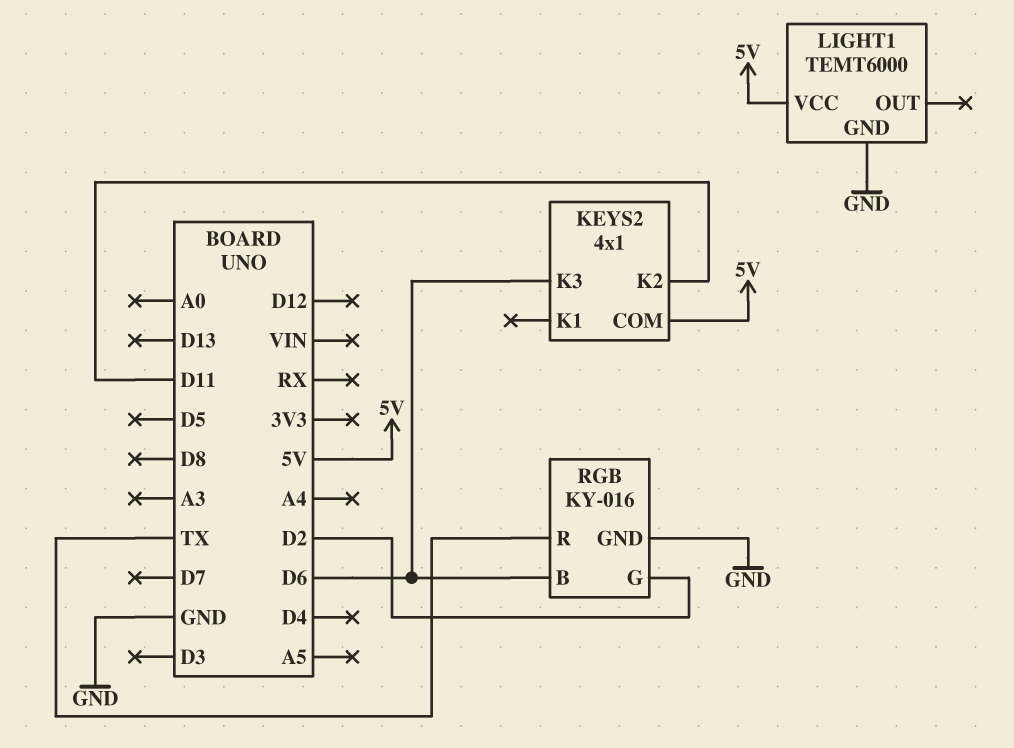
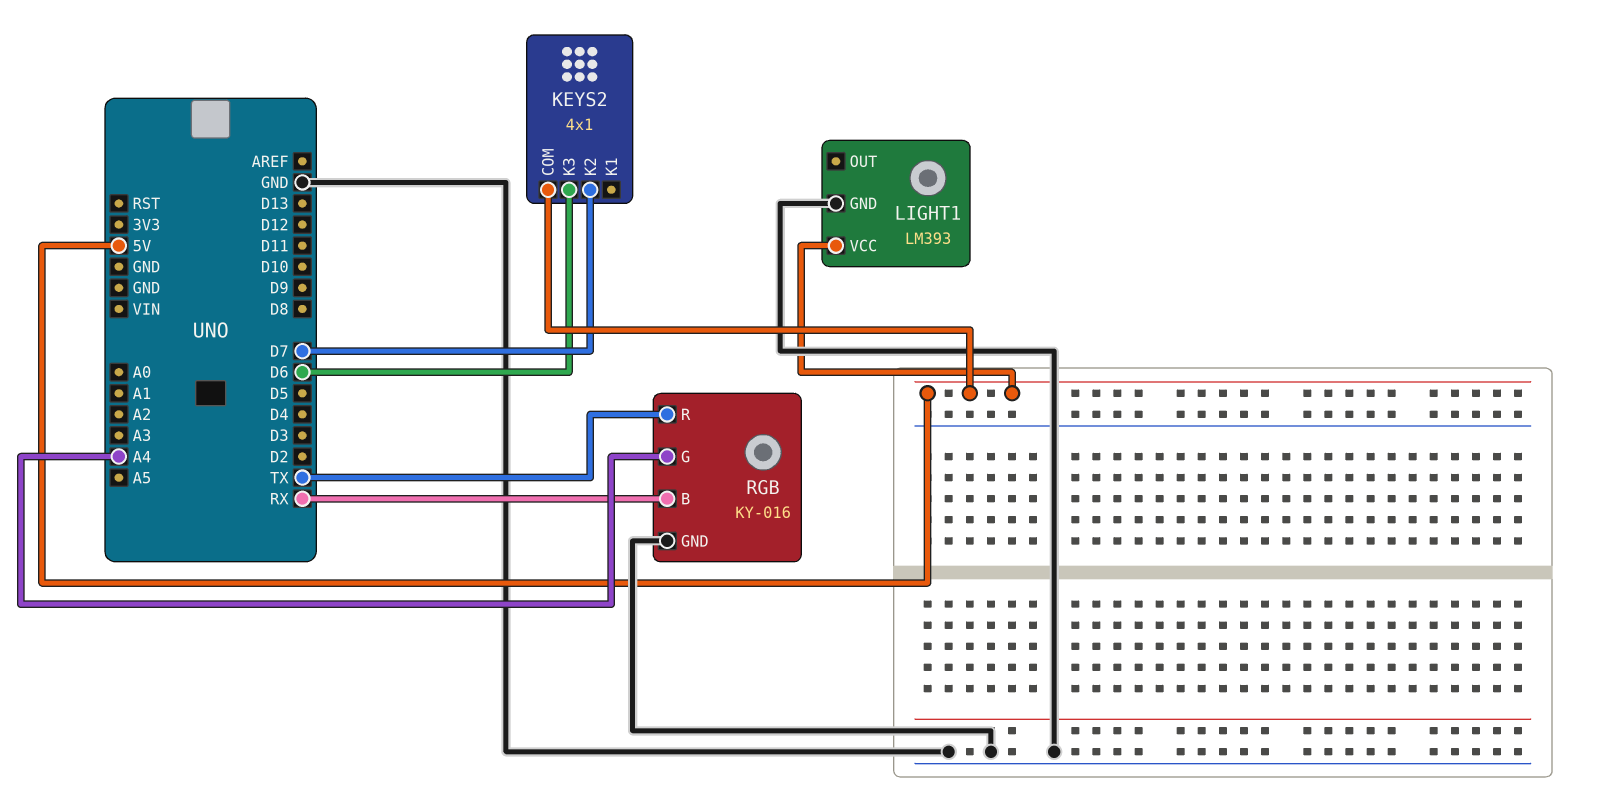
KEYS2 pin K2: D11 -> D7
LIGHT1: TEMT6000 -> LM393
RGB pin B: D6 -> RX
RGB pin G: D2 -> A4

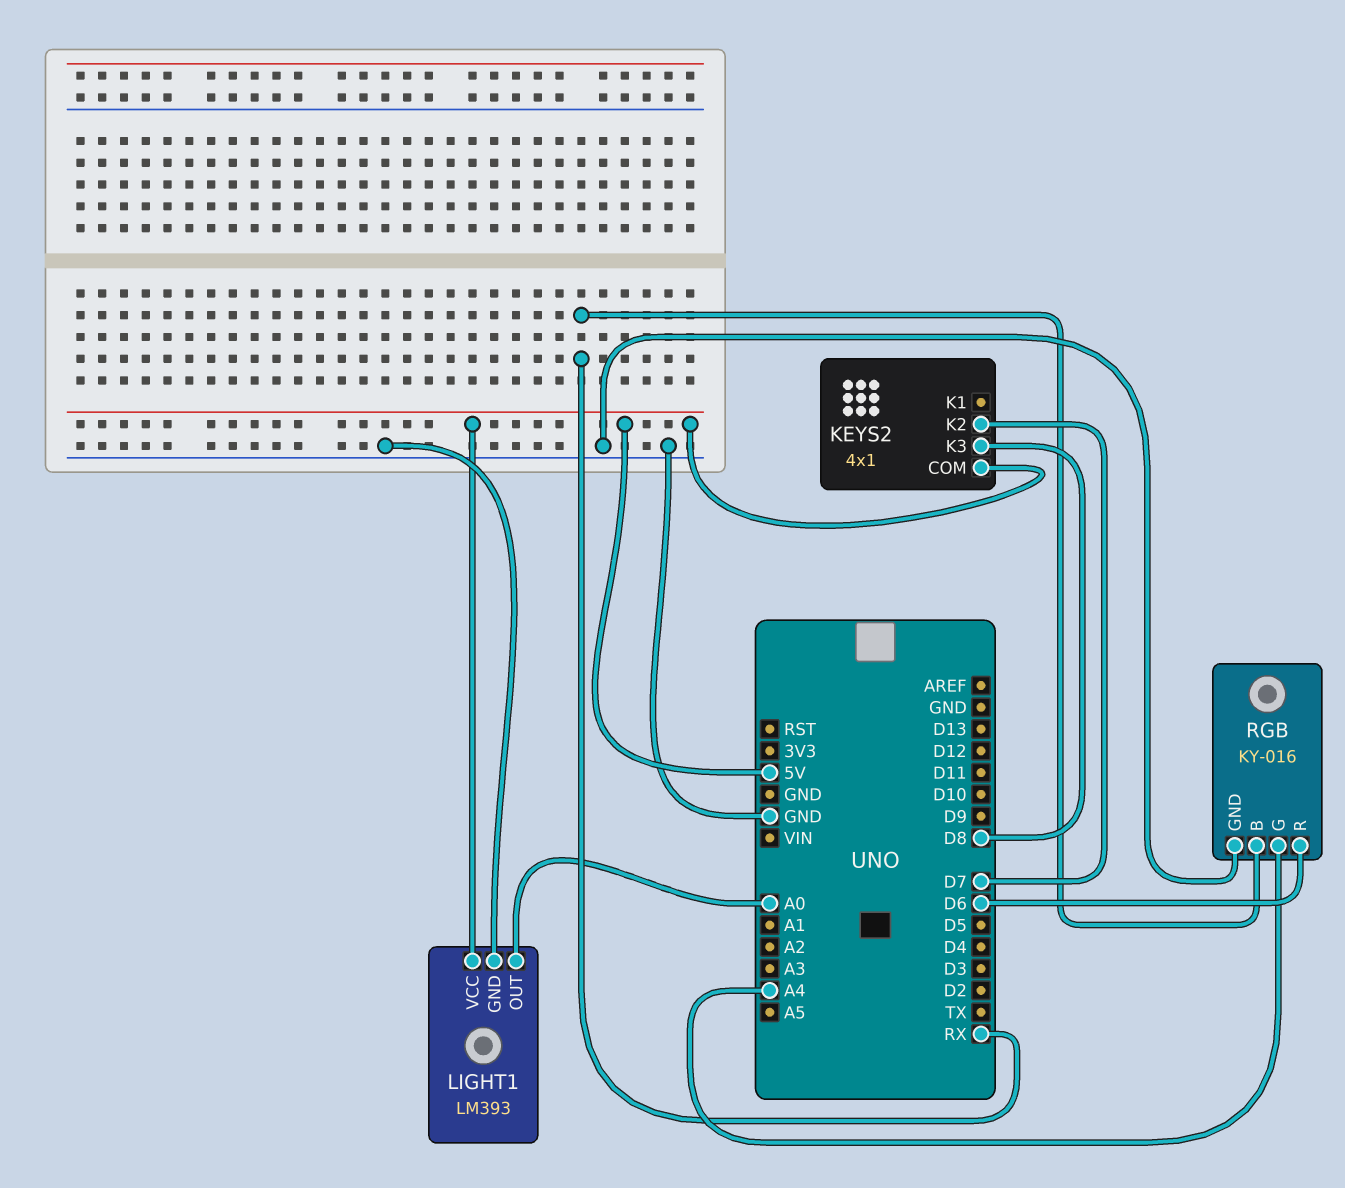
KEYS2 pin K3: D6 -> D8
LIGHT1 pin OUT: none -> A0
RGB pin R: TX -> D6

